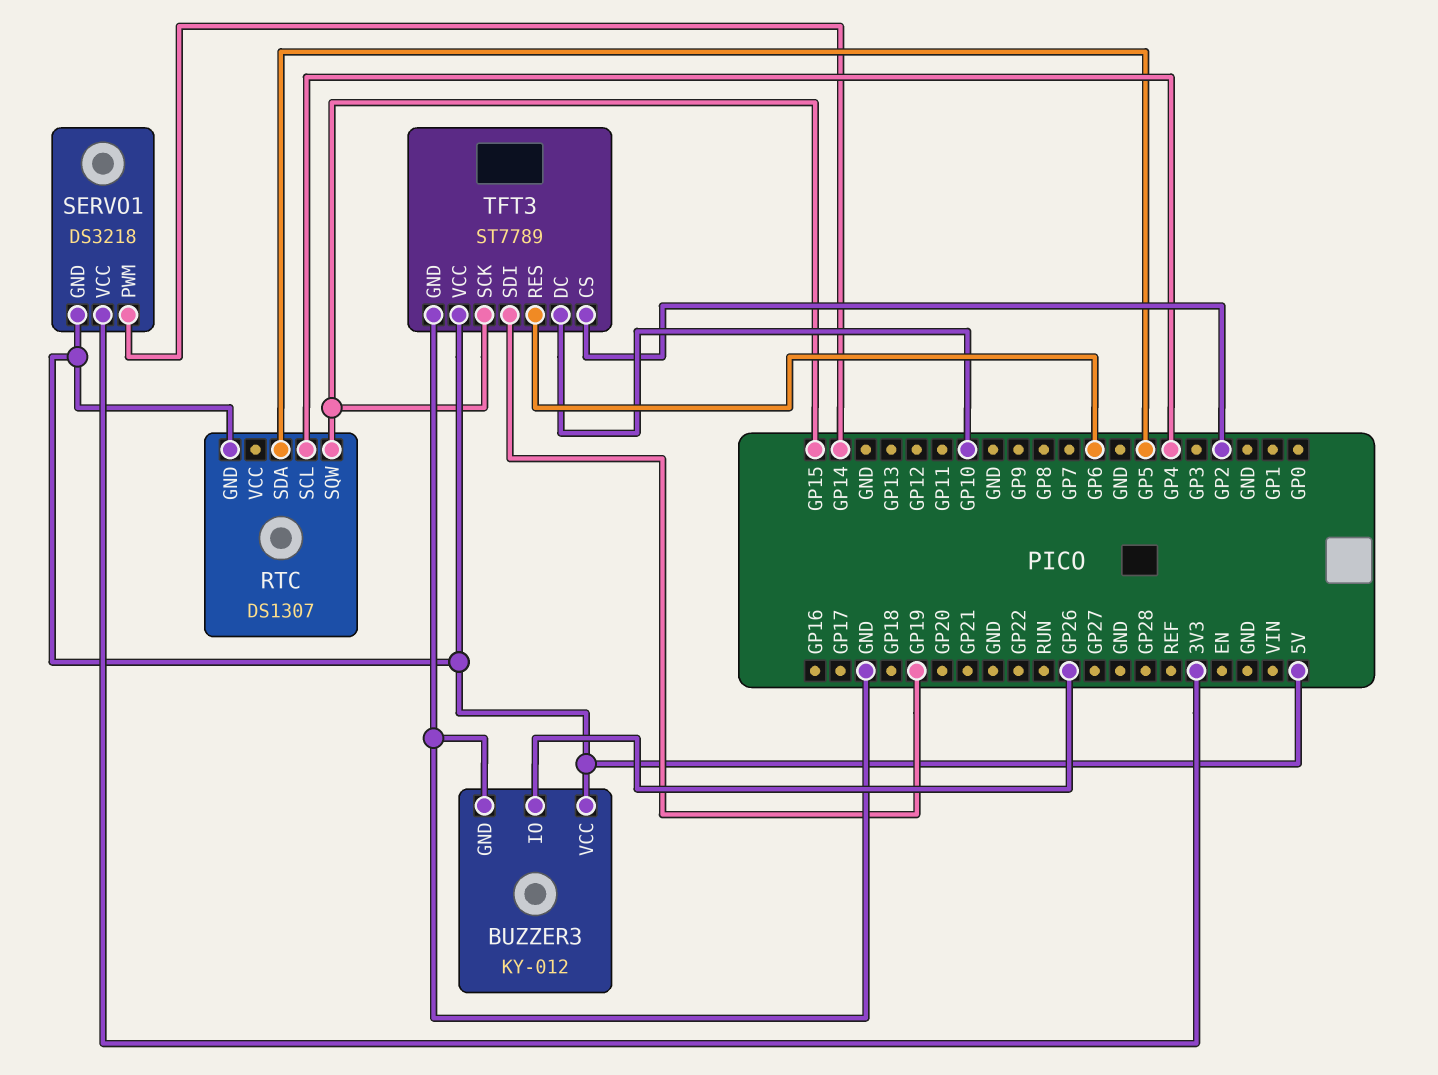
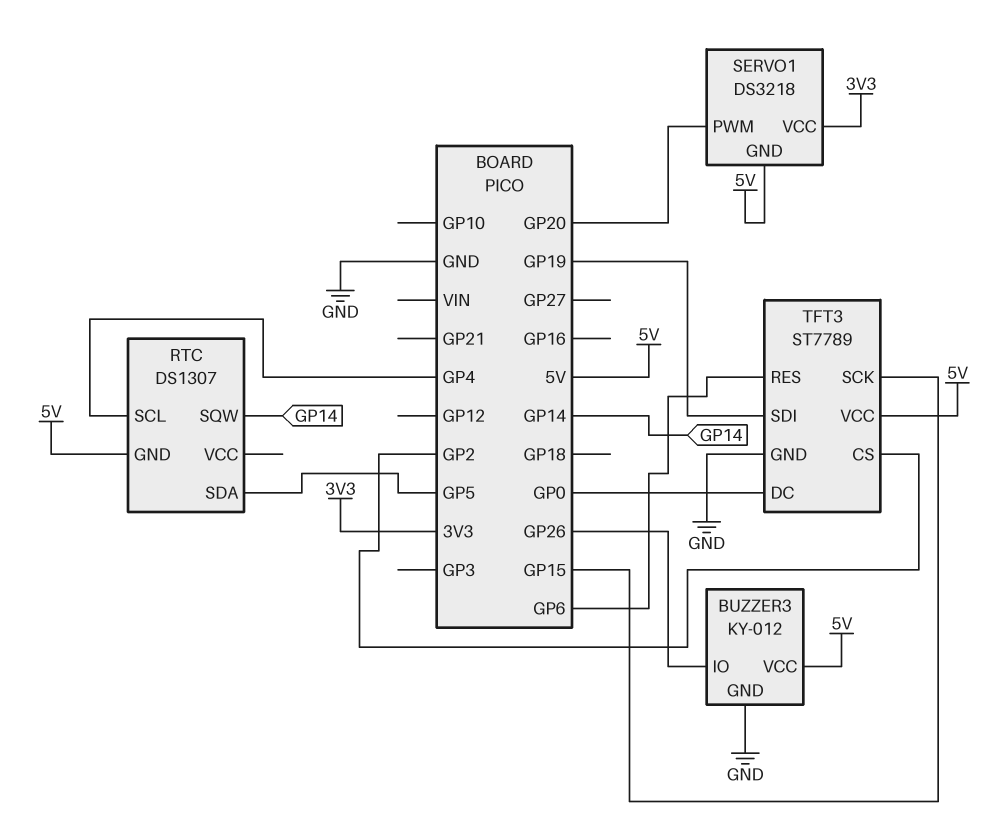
RTC pin SQW: GP15 -> GP14
SERVO1 pin PWM: GP14 -> GP20
TFT3 pin DC: GP10 -> GP0

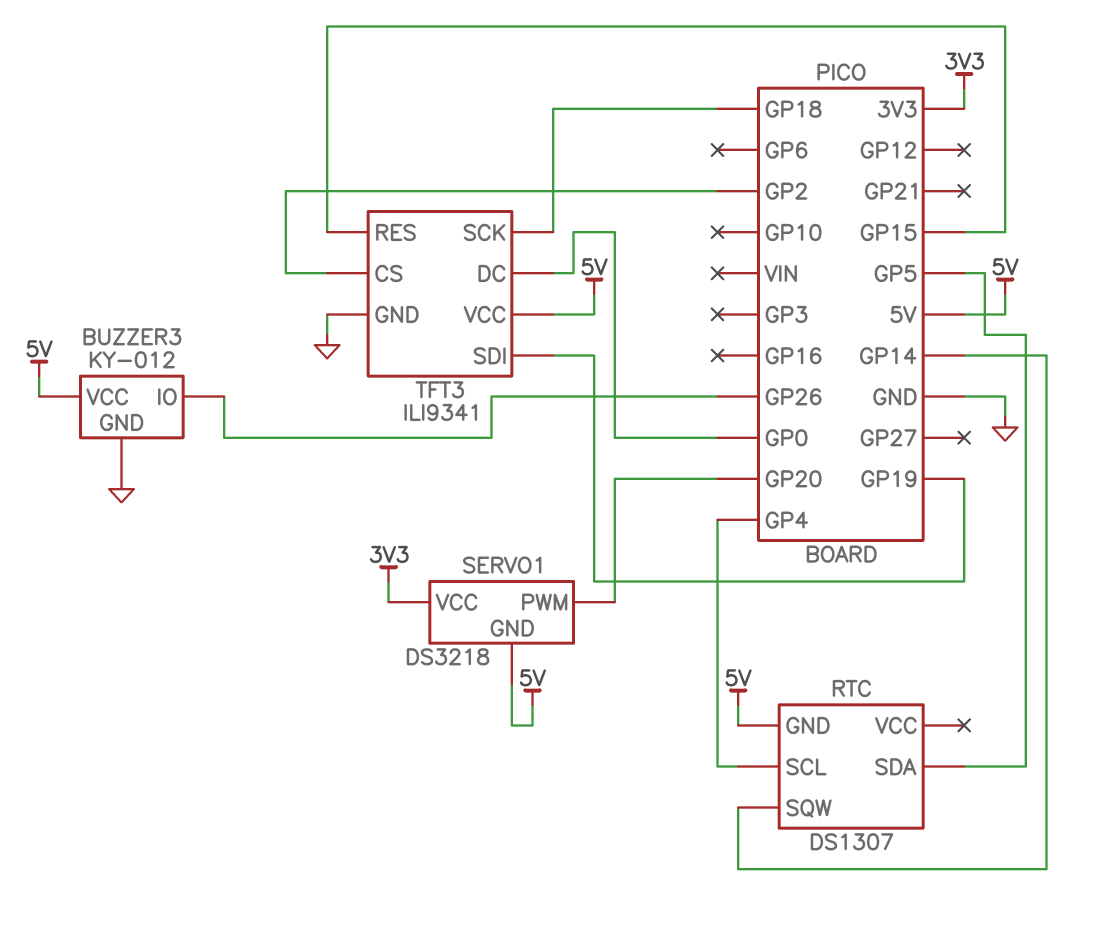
TFT3: ST7789 -> ILI9341
TFT3 pin RES: GP6 -> GP15
TFT3 pin SCK: GP15 -> GP18

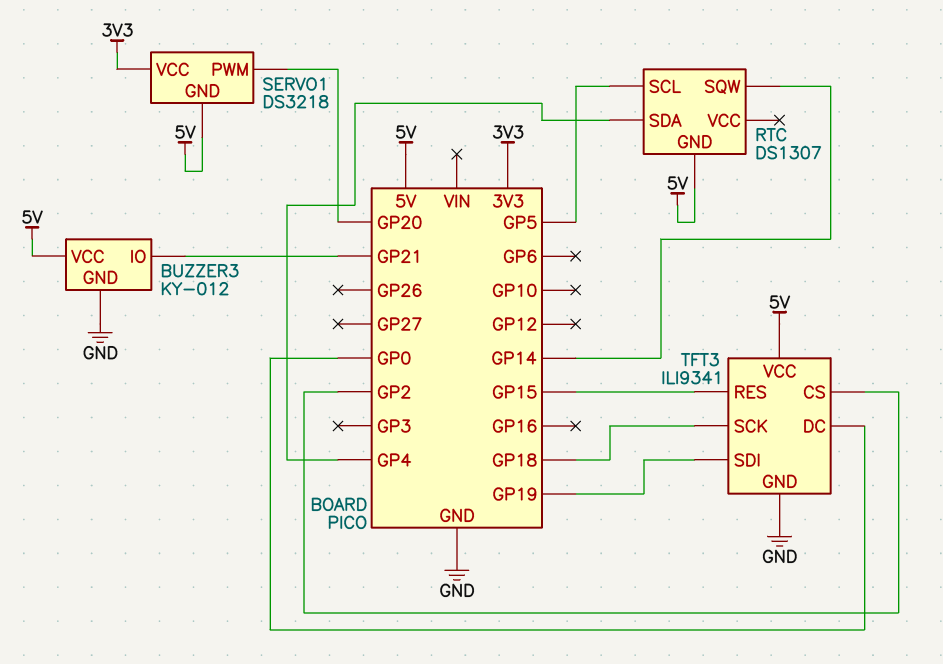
BUZZER3 pin IO: GP26 -> GP21
RTC pin SCL: GP4 -> GP5
RTC pin SDA: GP5 -> GP4

